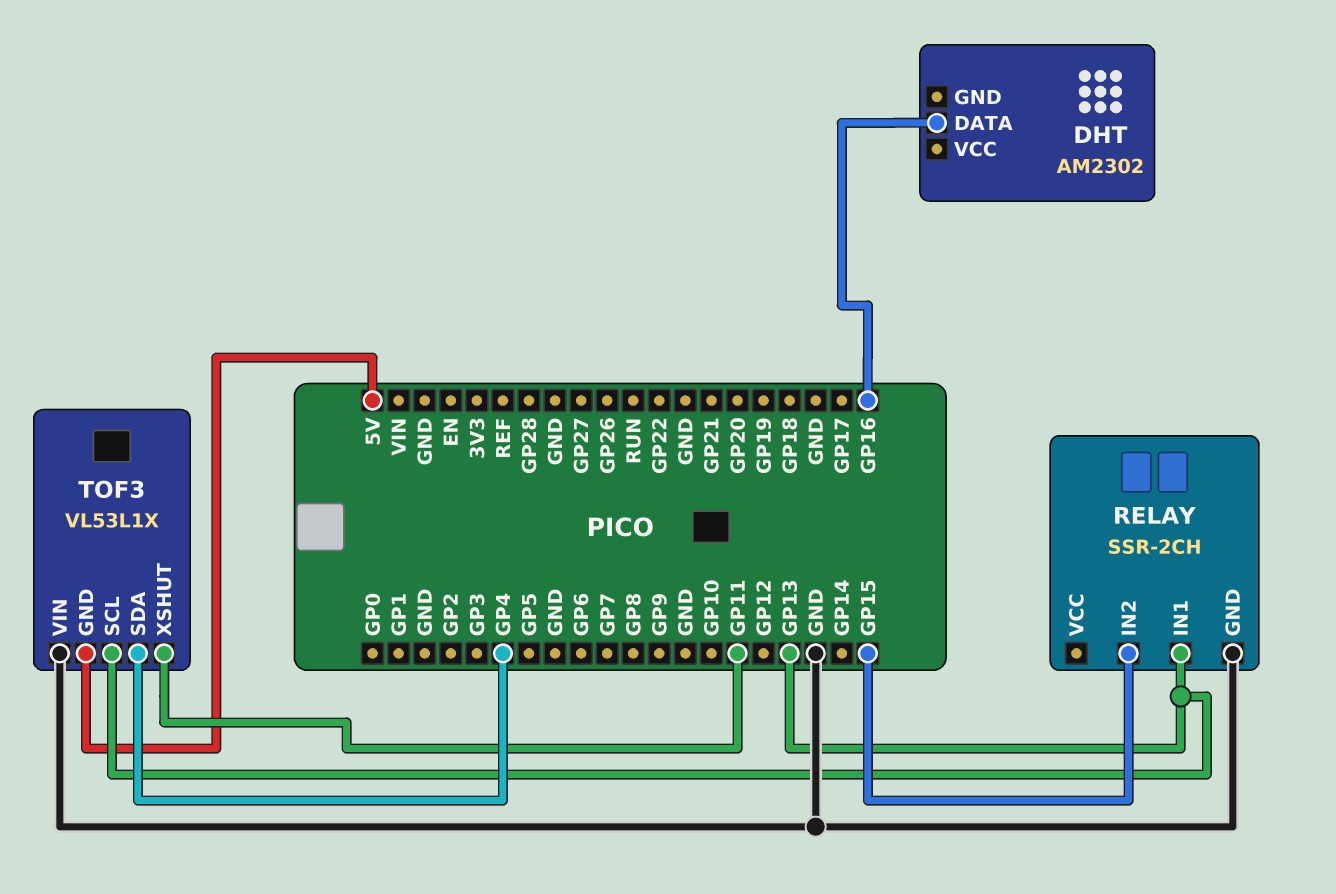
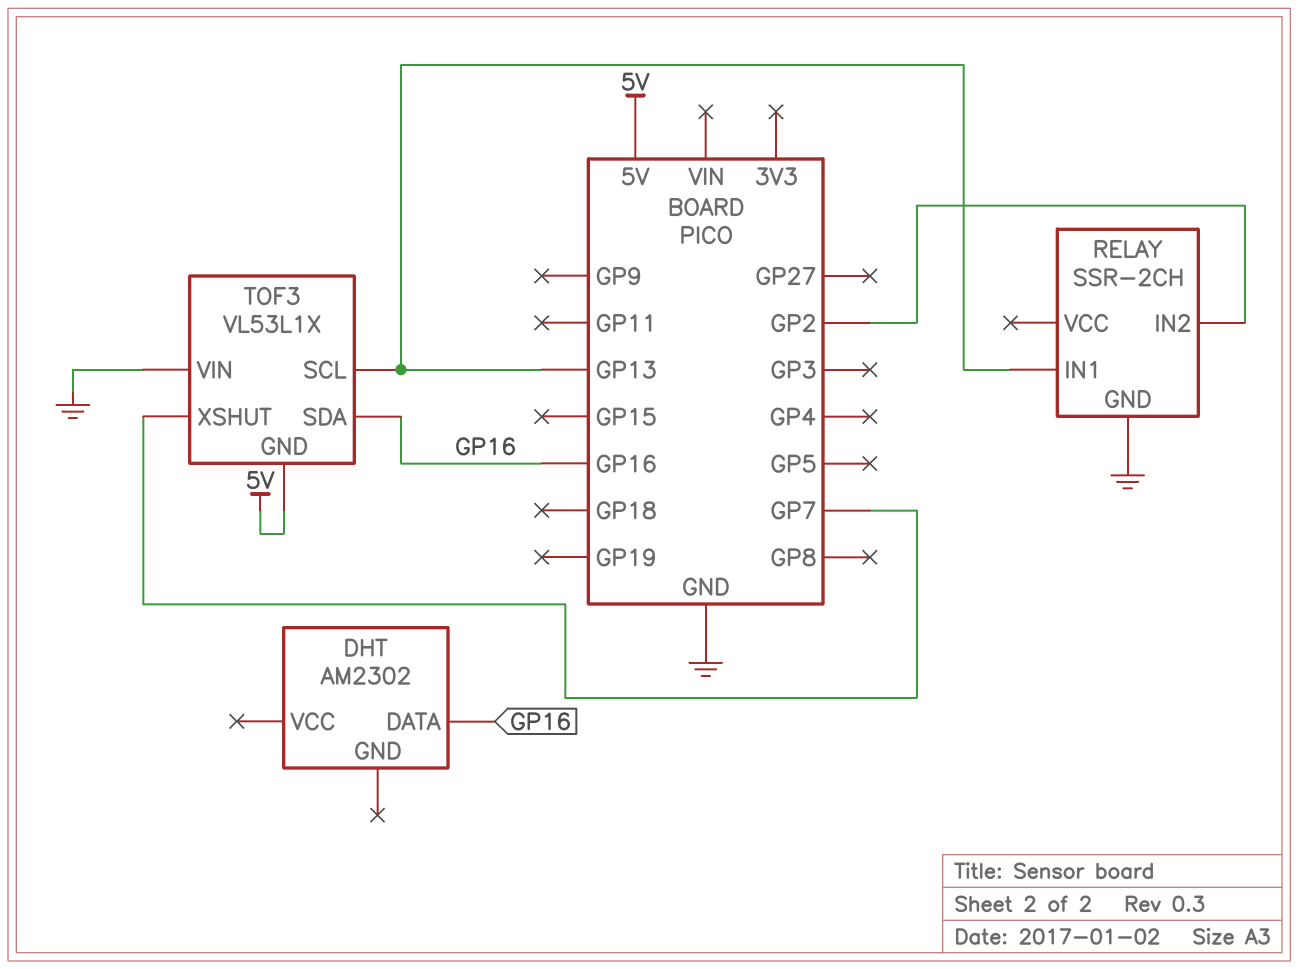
RELAY pin IN2: GP15 -> GP2
TOF3 pin SDA: GP4 -> GP16
TOF3 pin XSHUT: GP11 -> GP7

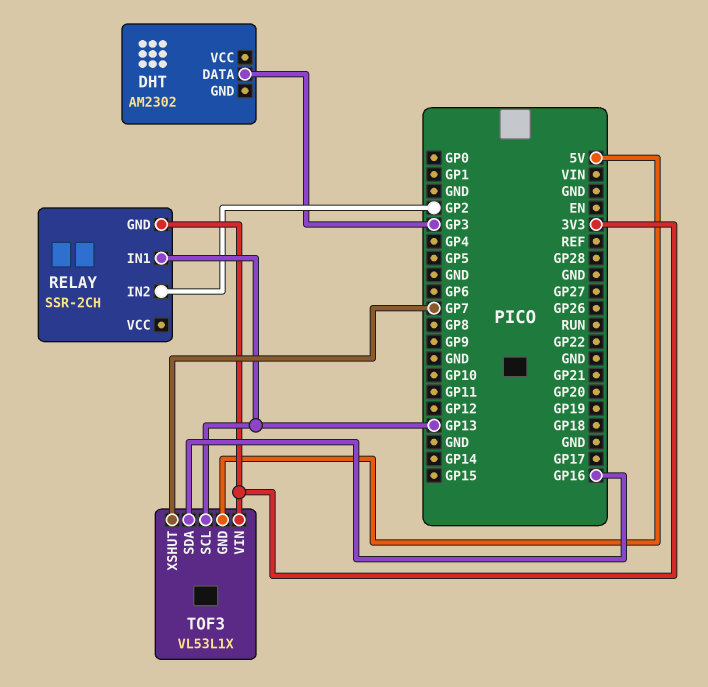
DHT pin DATA: GP16 -> GP3
RELAY pin GND: GND -> 3V3
TOF3 pin VIN: GND -> 3V3

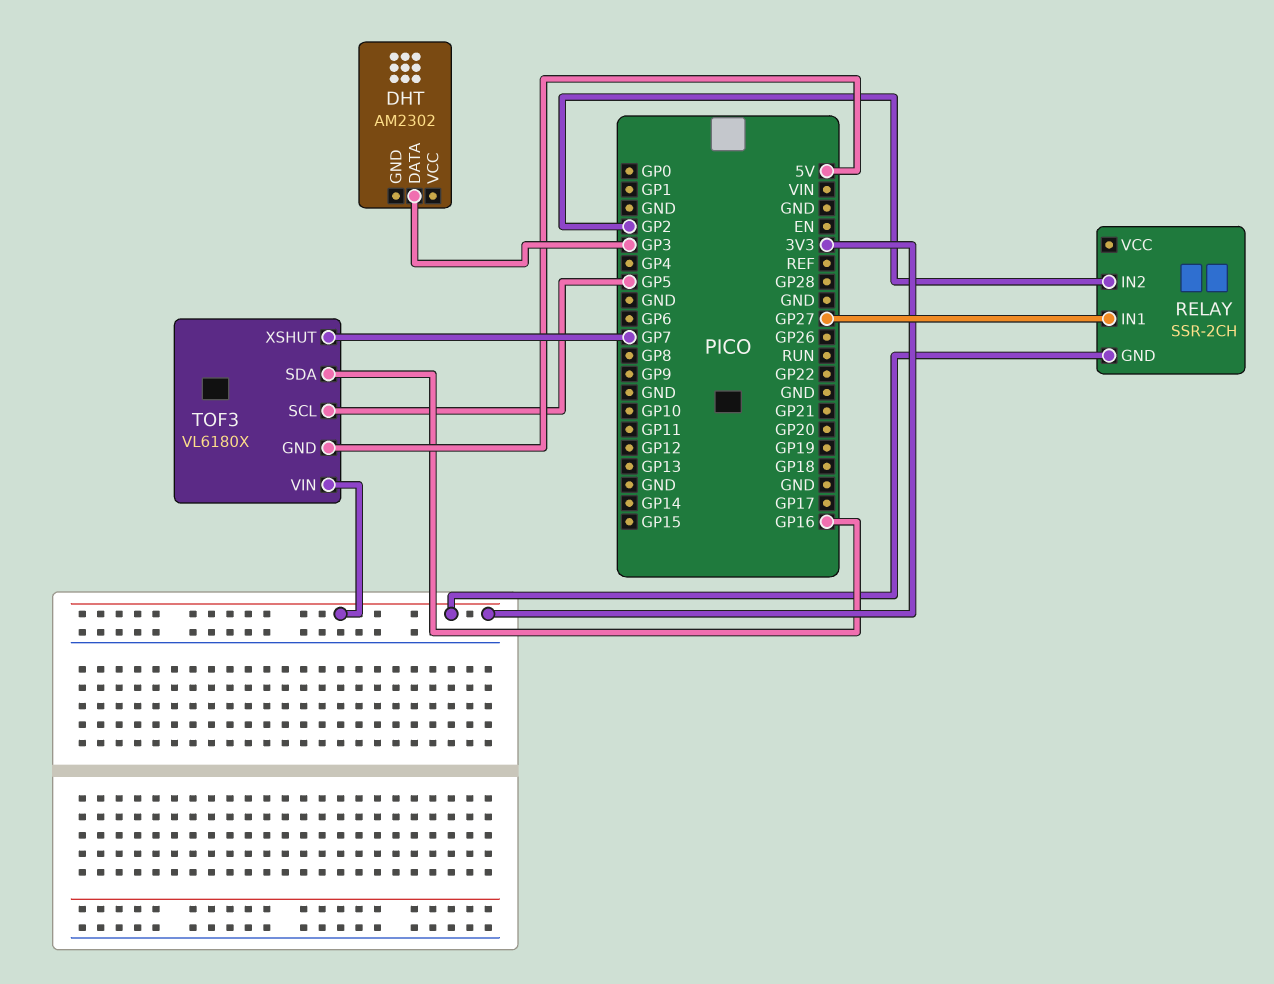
RELAY pin IN1: GP13 -> GP27
TOF3: VL53L1X -> VL6180X
TOF3 pin SCL: GP13 -> GP5

